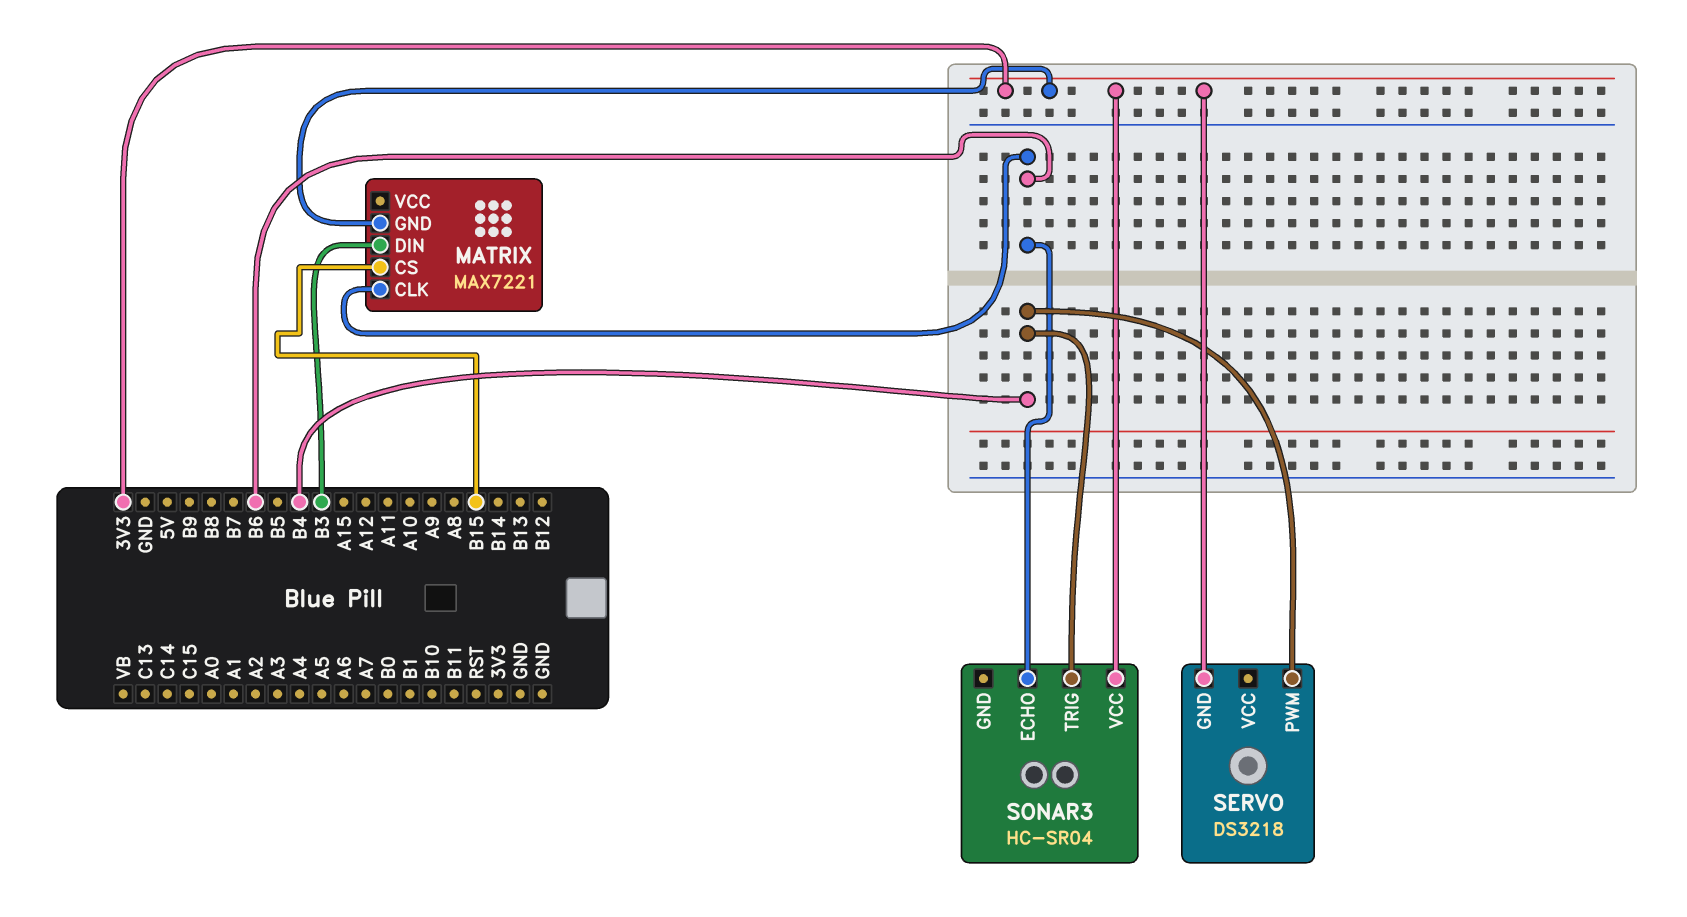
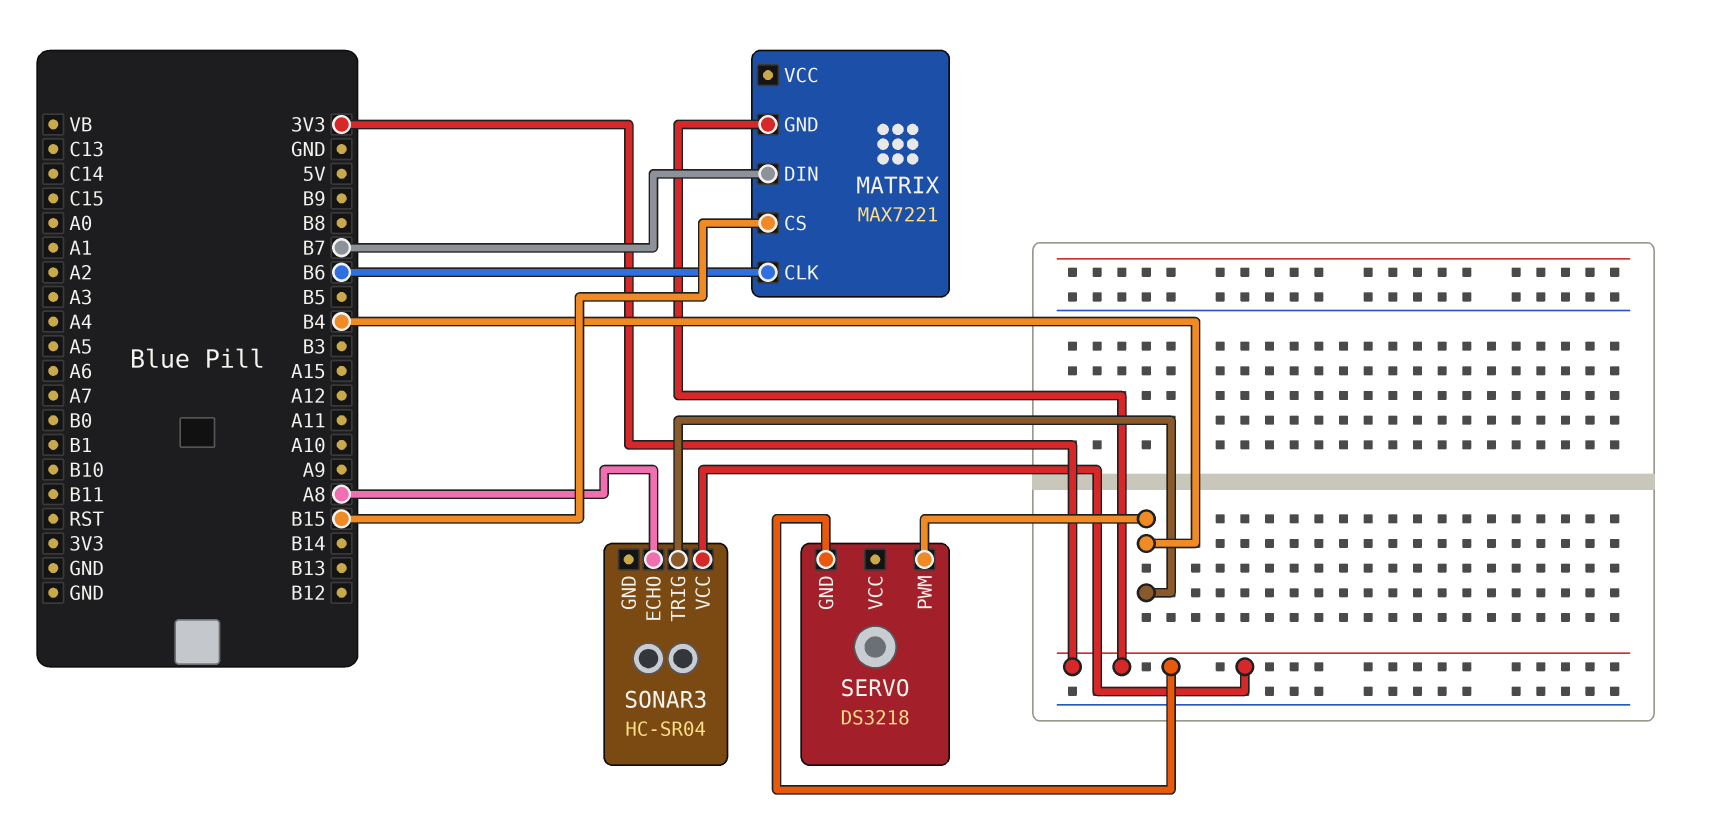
MATRIX pin DIN: B3 -> B7
SONAR3 pin ECHO: B6 -> A8

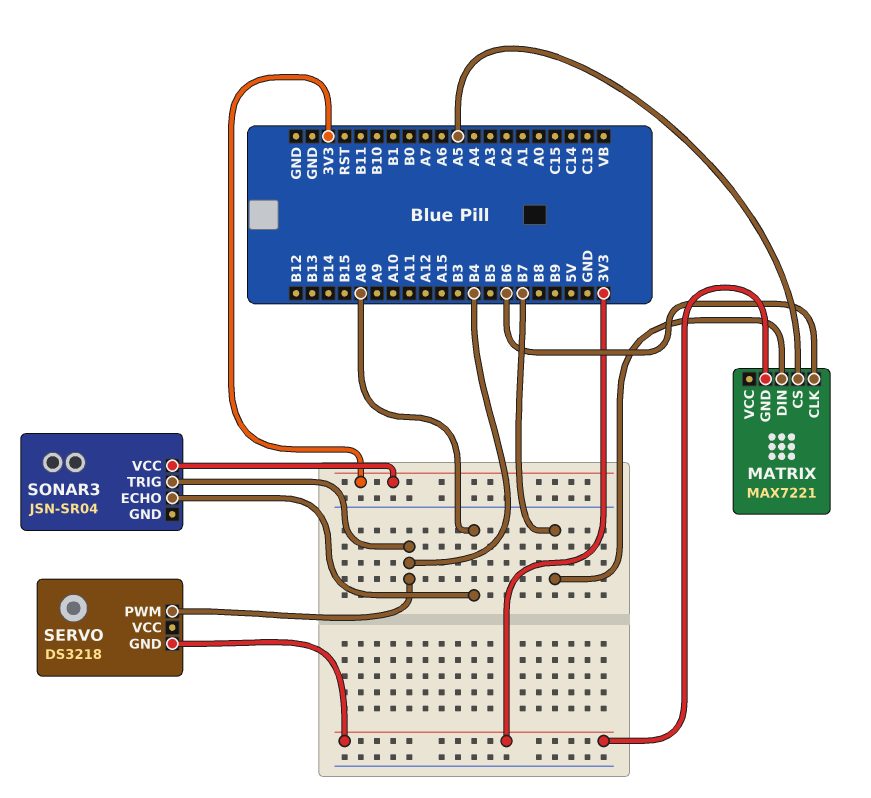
MATRIX pin CS: B15 -> A5
SONAR3: HC-SR04 -> JSN-SR04

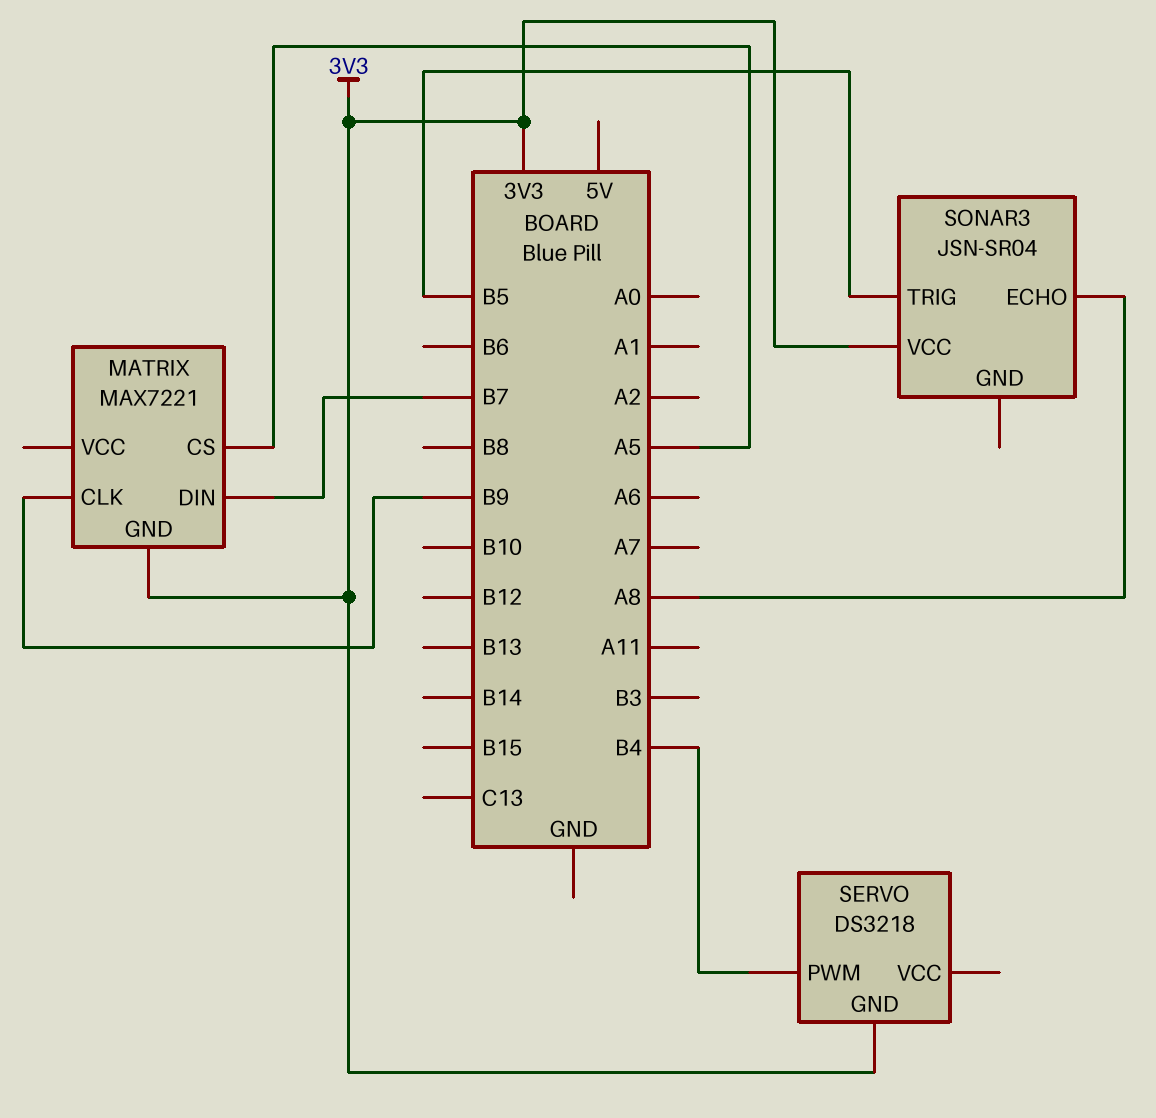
MATRIX pin CLK: B6 -> B9
SONAR3 pin TRIG: B4 -> B5

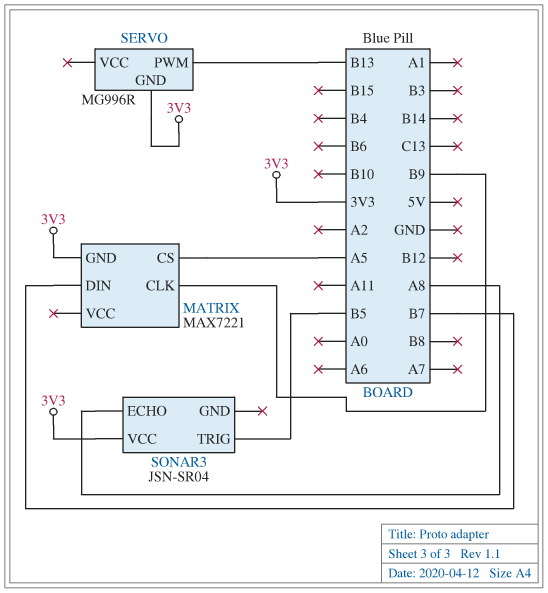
SERVO: DS3218 -> MG996R
SERVO pin PWM: B4 -> B13

